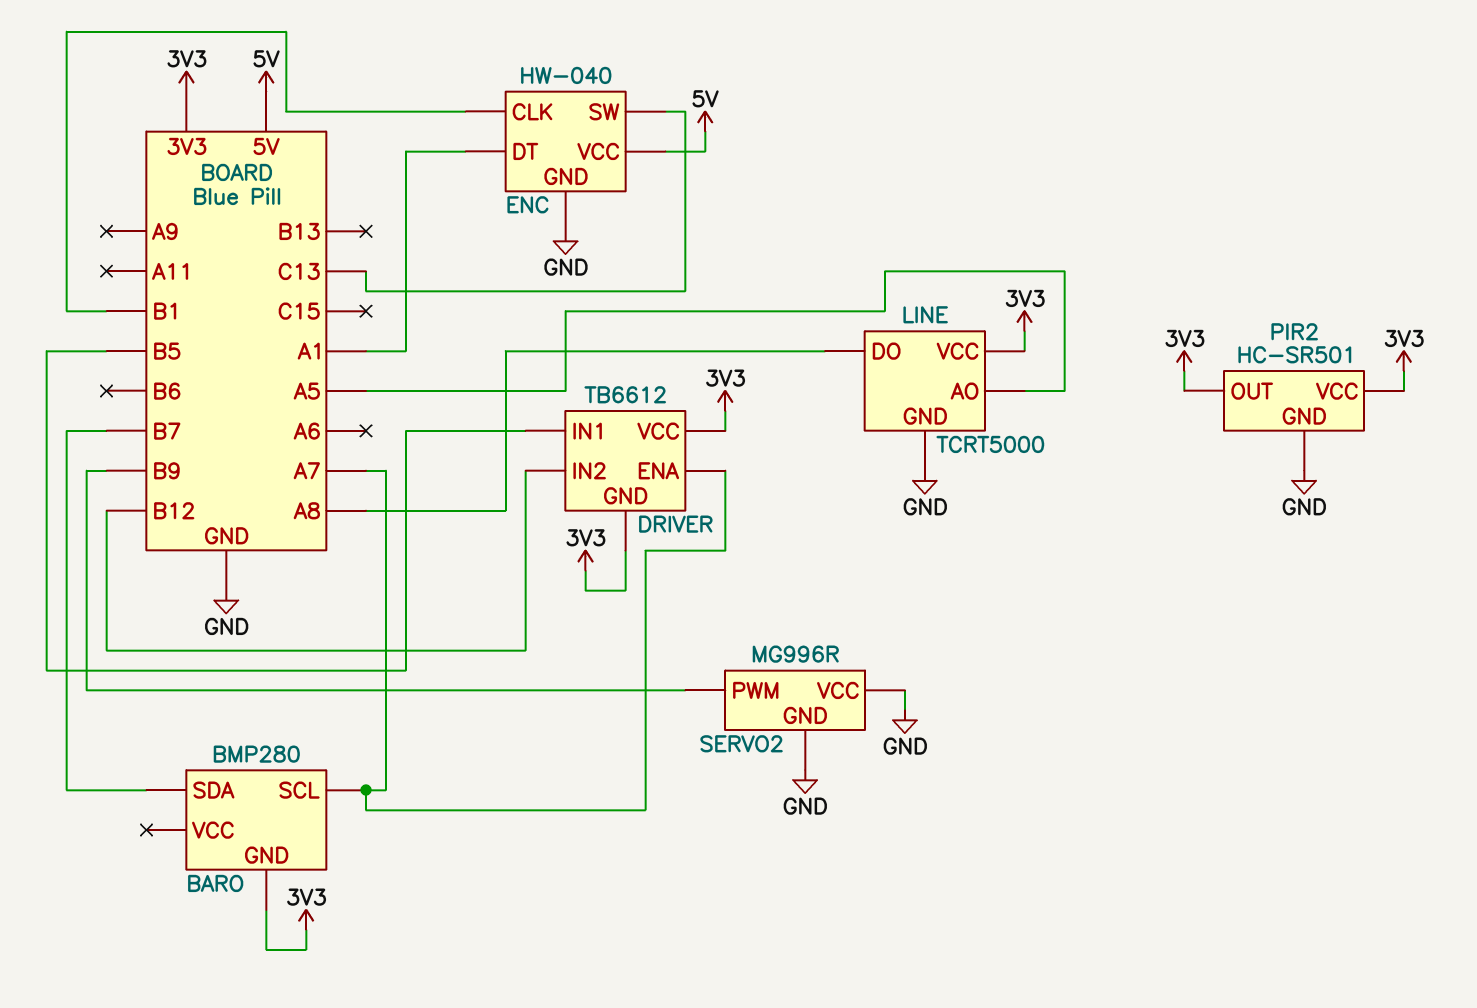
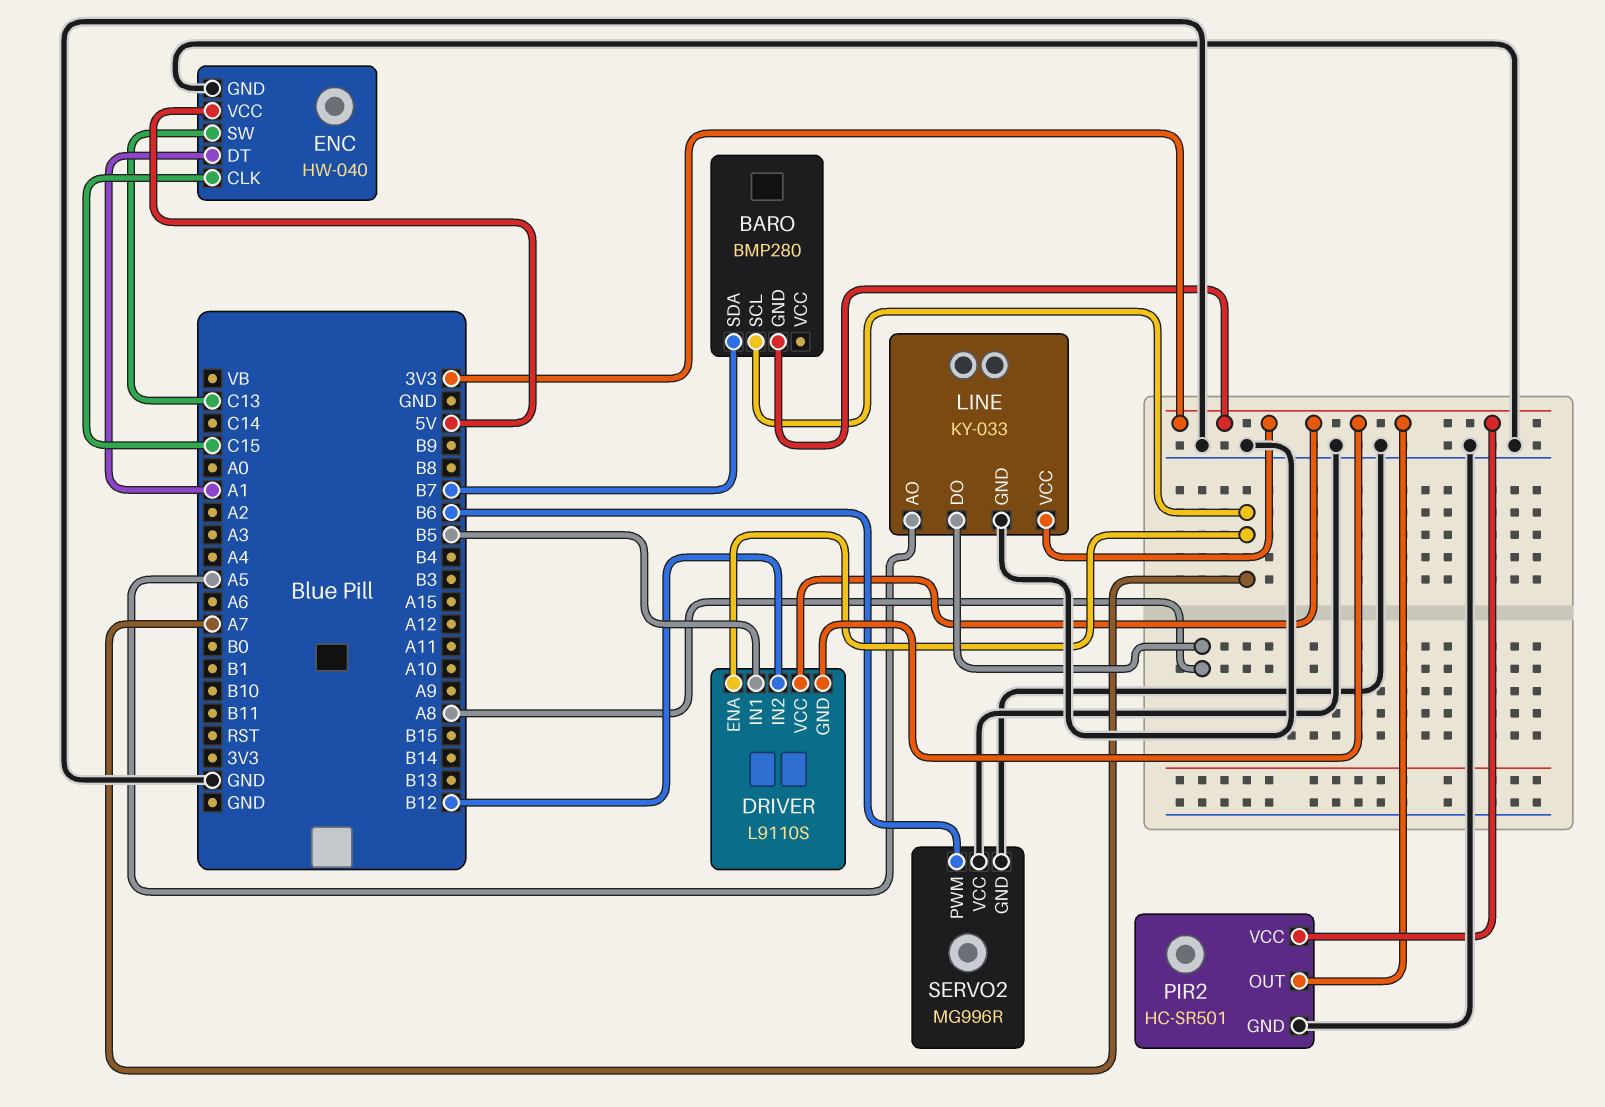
DRIVER: TB6612 -> L9110S
ENC pin CLK: B1 -> C15
LINE: TCRT5000 -> KY-033
SERVO2 pin PWM: B9 -> B6

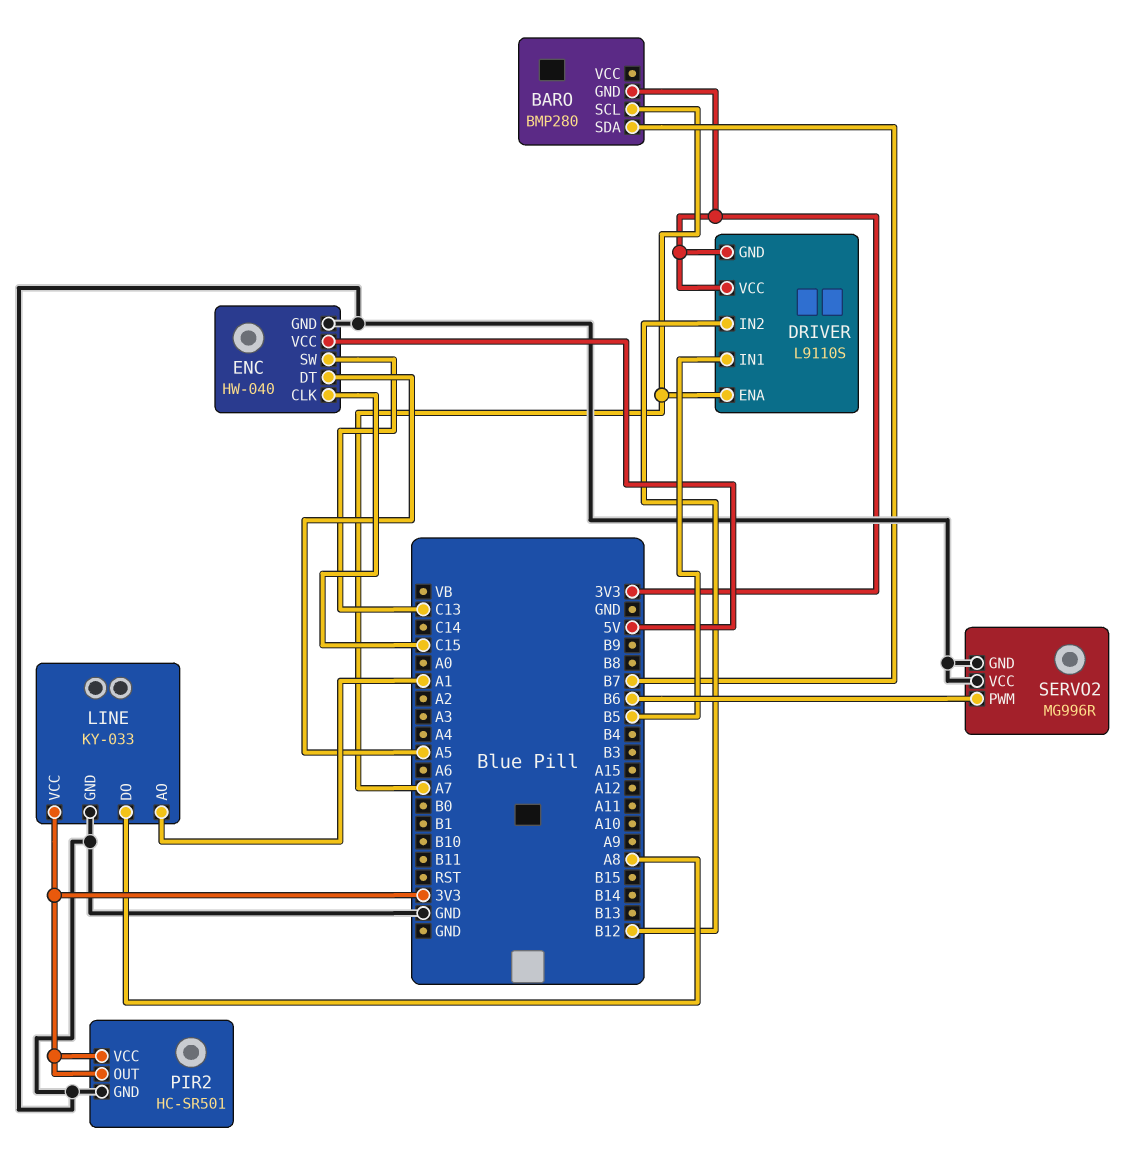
ENC pin DT: A1 -> A5
LINE pin AO: A5 -> A1

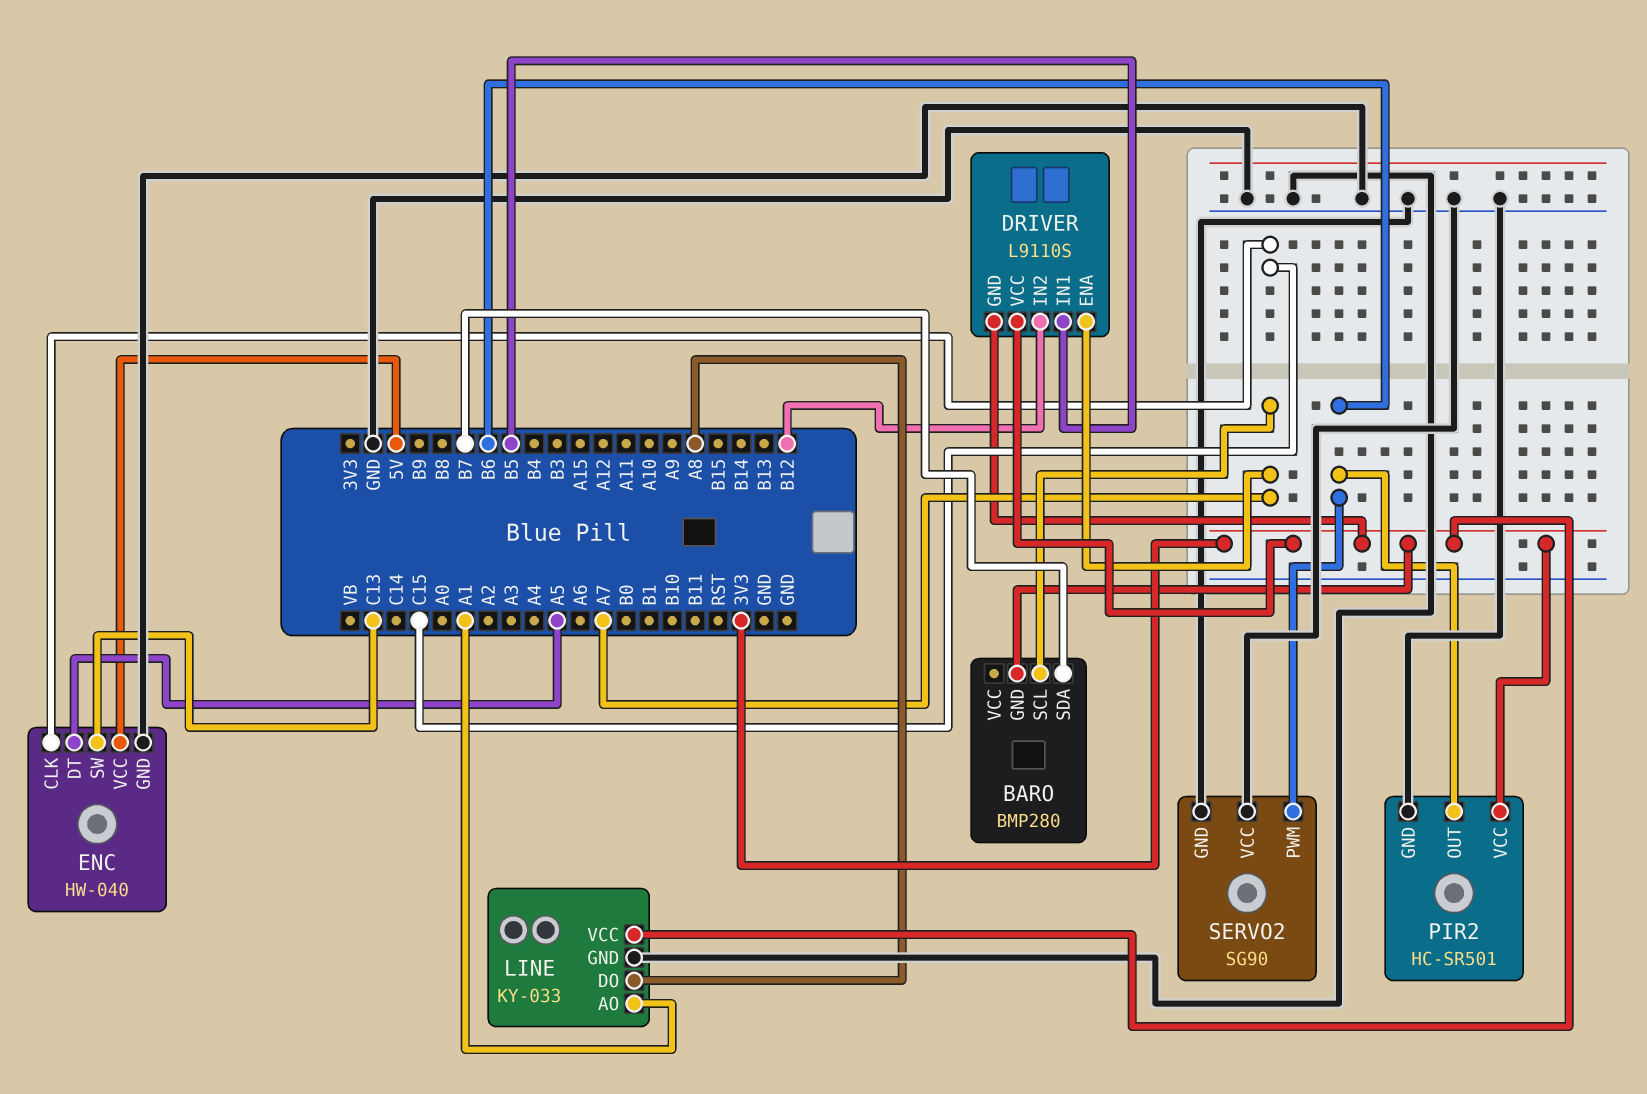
PIR2 pin OUT: 3V3 -> B6
SERVO2: MG996R -> SG90

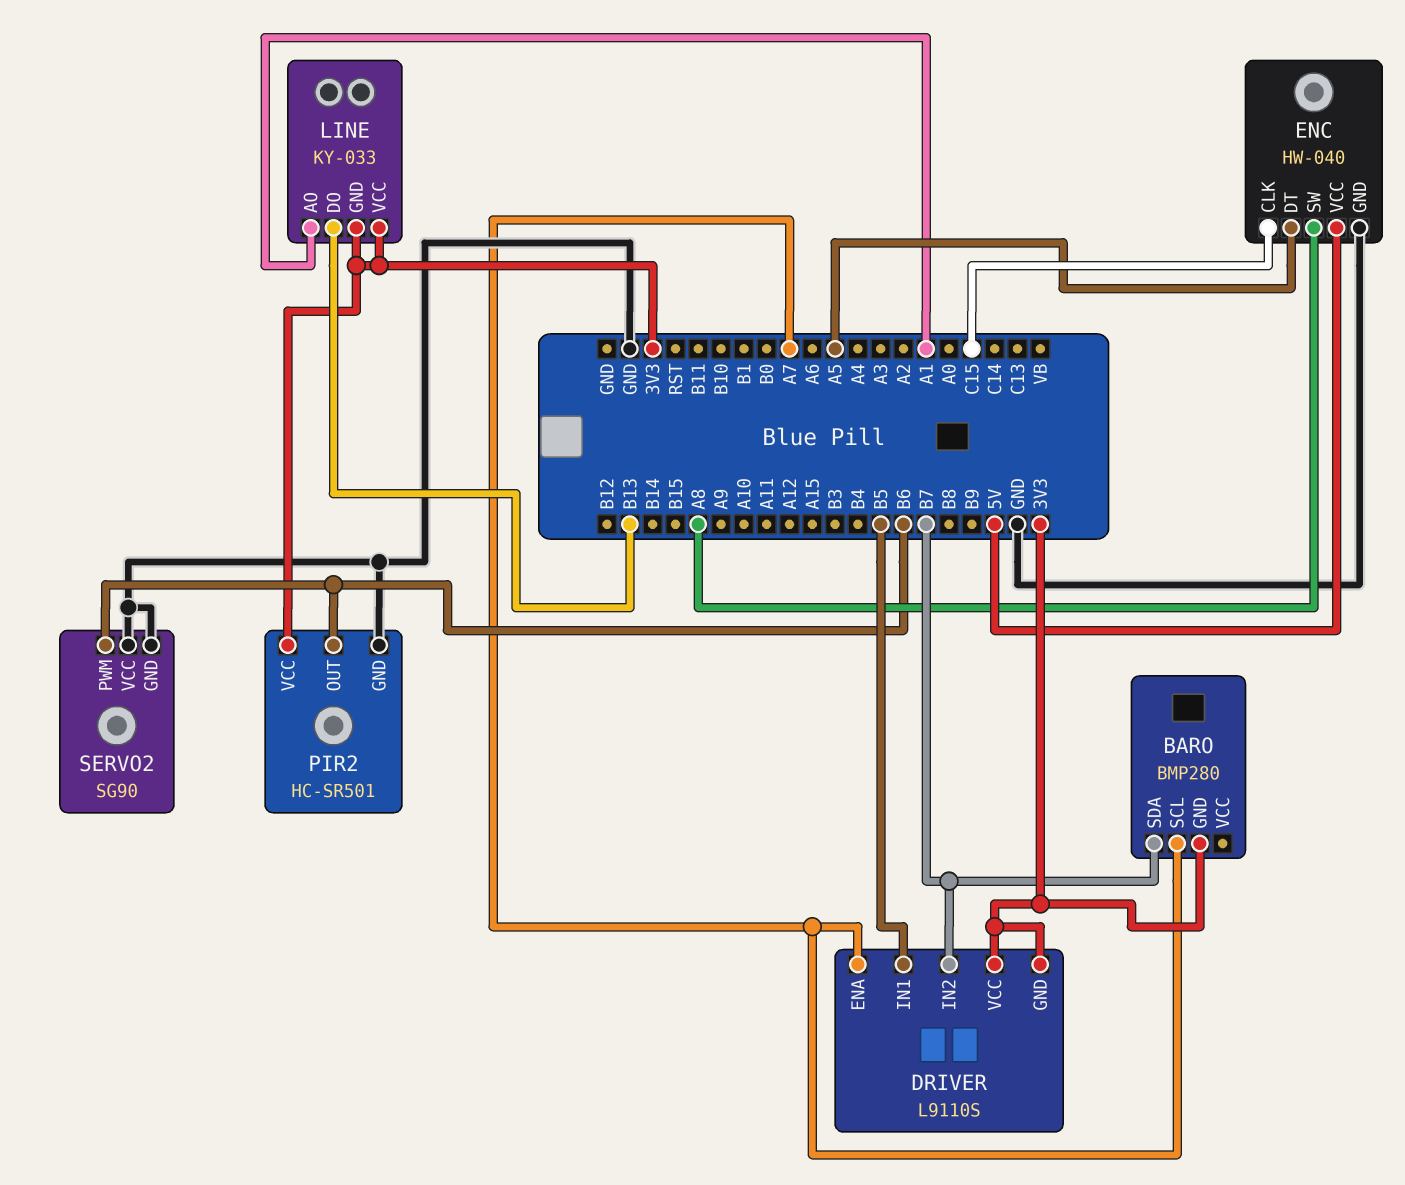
DRIVER pin IN2: B12 -> B7
ENC pin SW: C13 -> A8
LINE pin DO: A8 -> B13
LINE pin GND: GND -> 3V3

